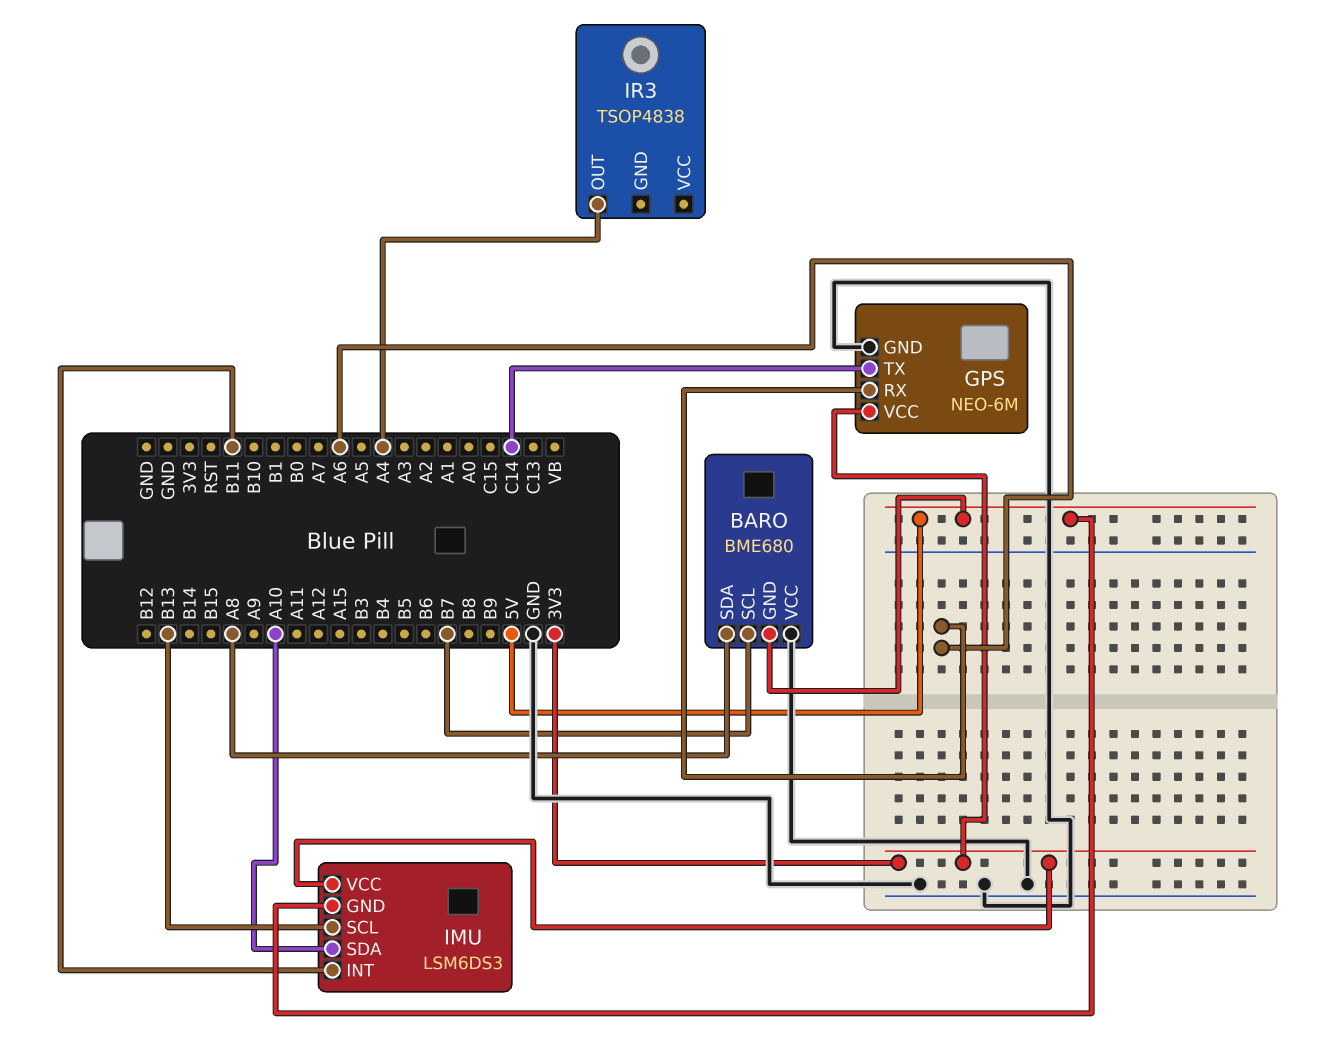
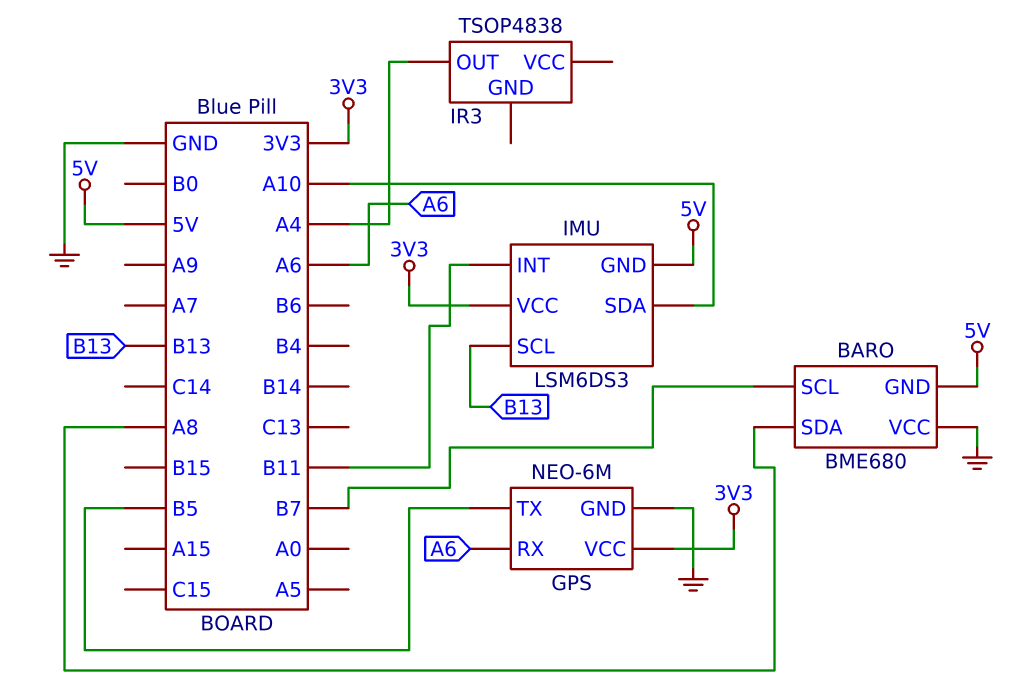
GPS pin TX: C14 -> B5

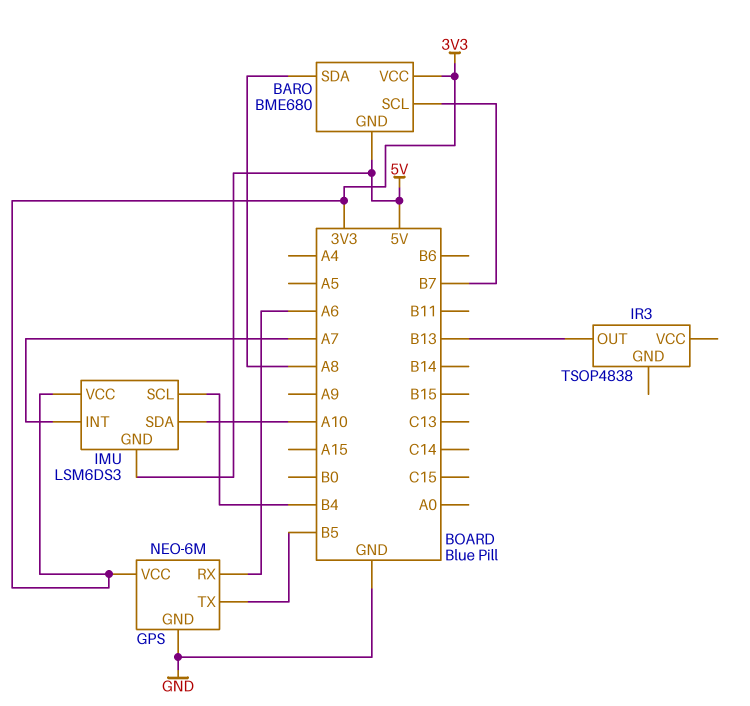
BARO pin VCC: GND -> 3V3
IMU pin INT: B11 -> A7
IMU pin SCL: B13 -> B4
IR3 pin OUT: A4 -> B13

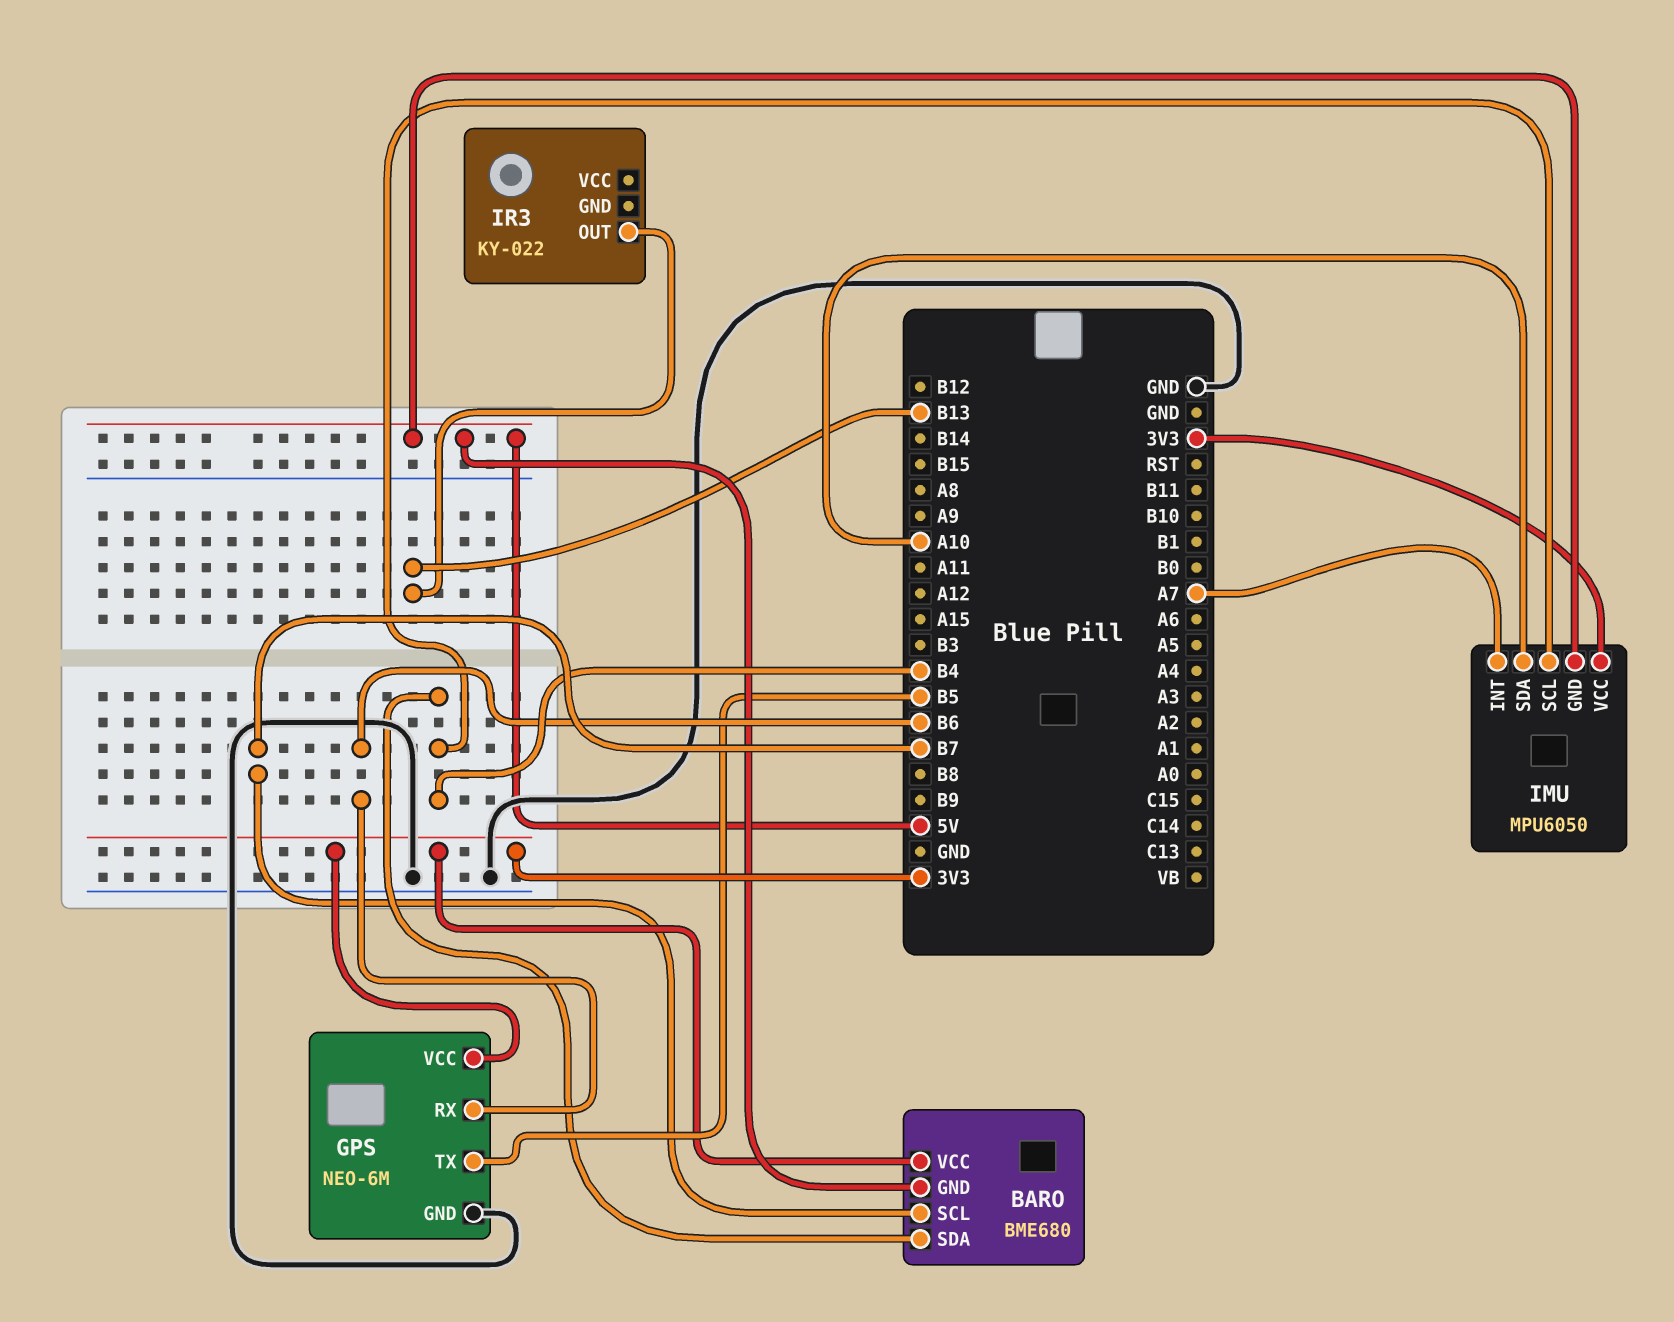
BARO pin SDA: A8 -> B4
GPS pin RX: A6 -> B6
IMU: LSM6DS3 -> MPU6050
IR3: TSOP4838 -> KY-022

